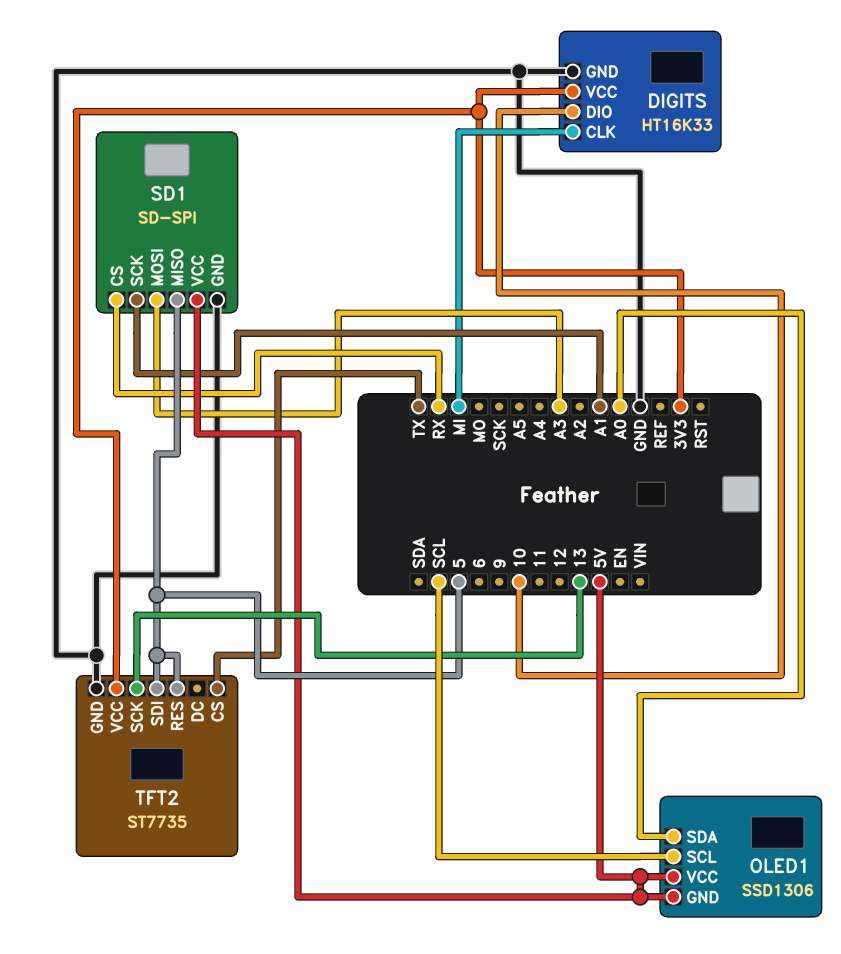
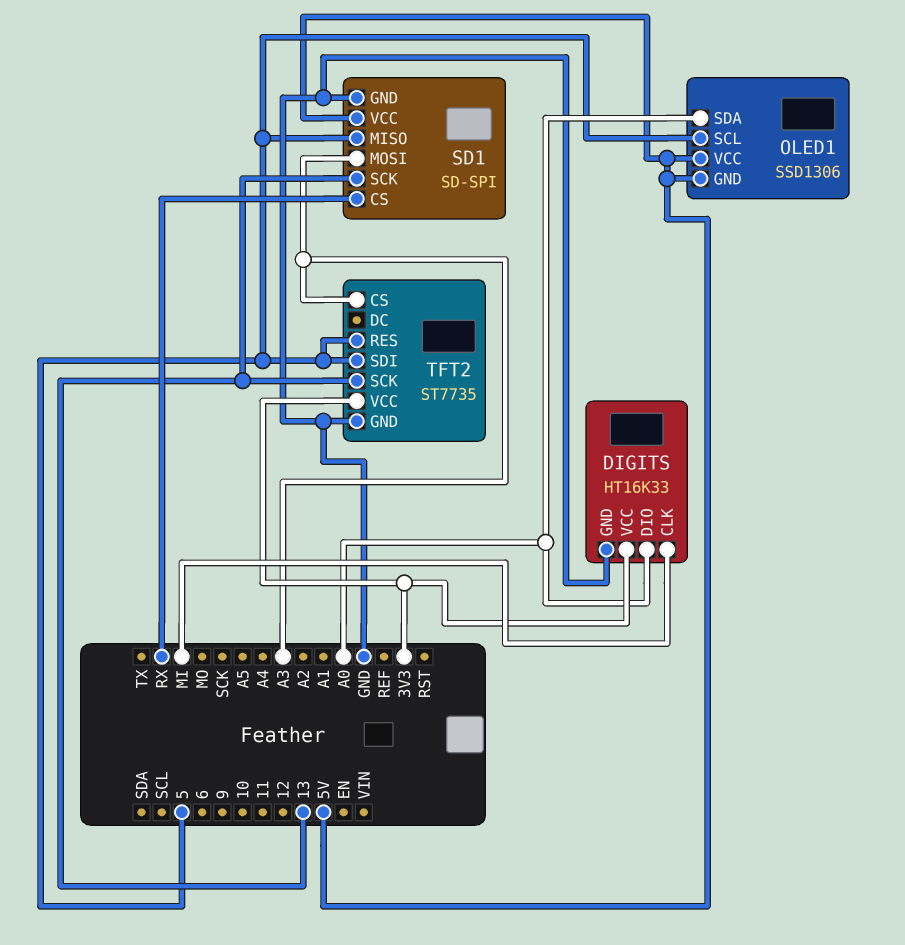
DIGITS pin DIO: 10 -> A0
OLED1 pin SCL: SCL -> 5
SD1 pin SCK: A1 -> 13
TFT2 pin CS: TX -> A3

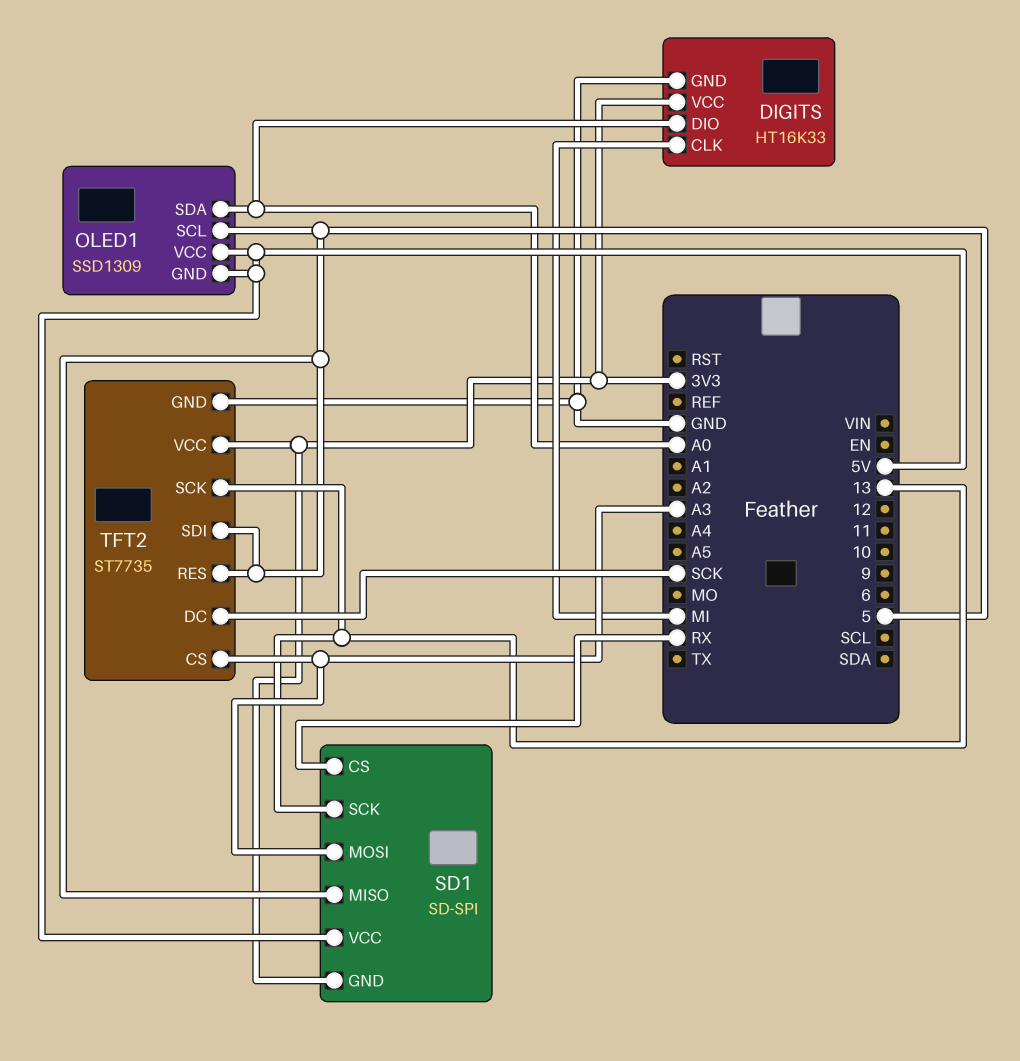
OLED1: SSD1306 -> SSD1309
SD1 pin GND: GND -> 3V3
TFT2 pin DC: none -> SCK

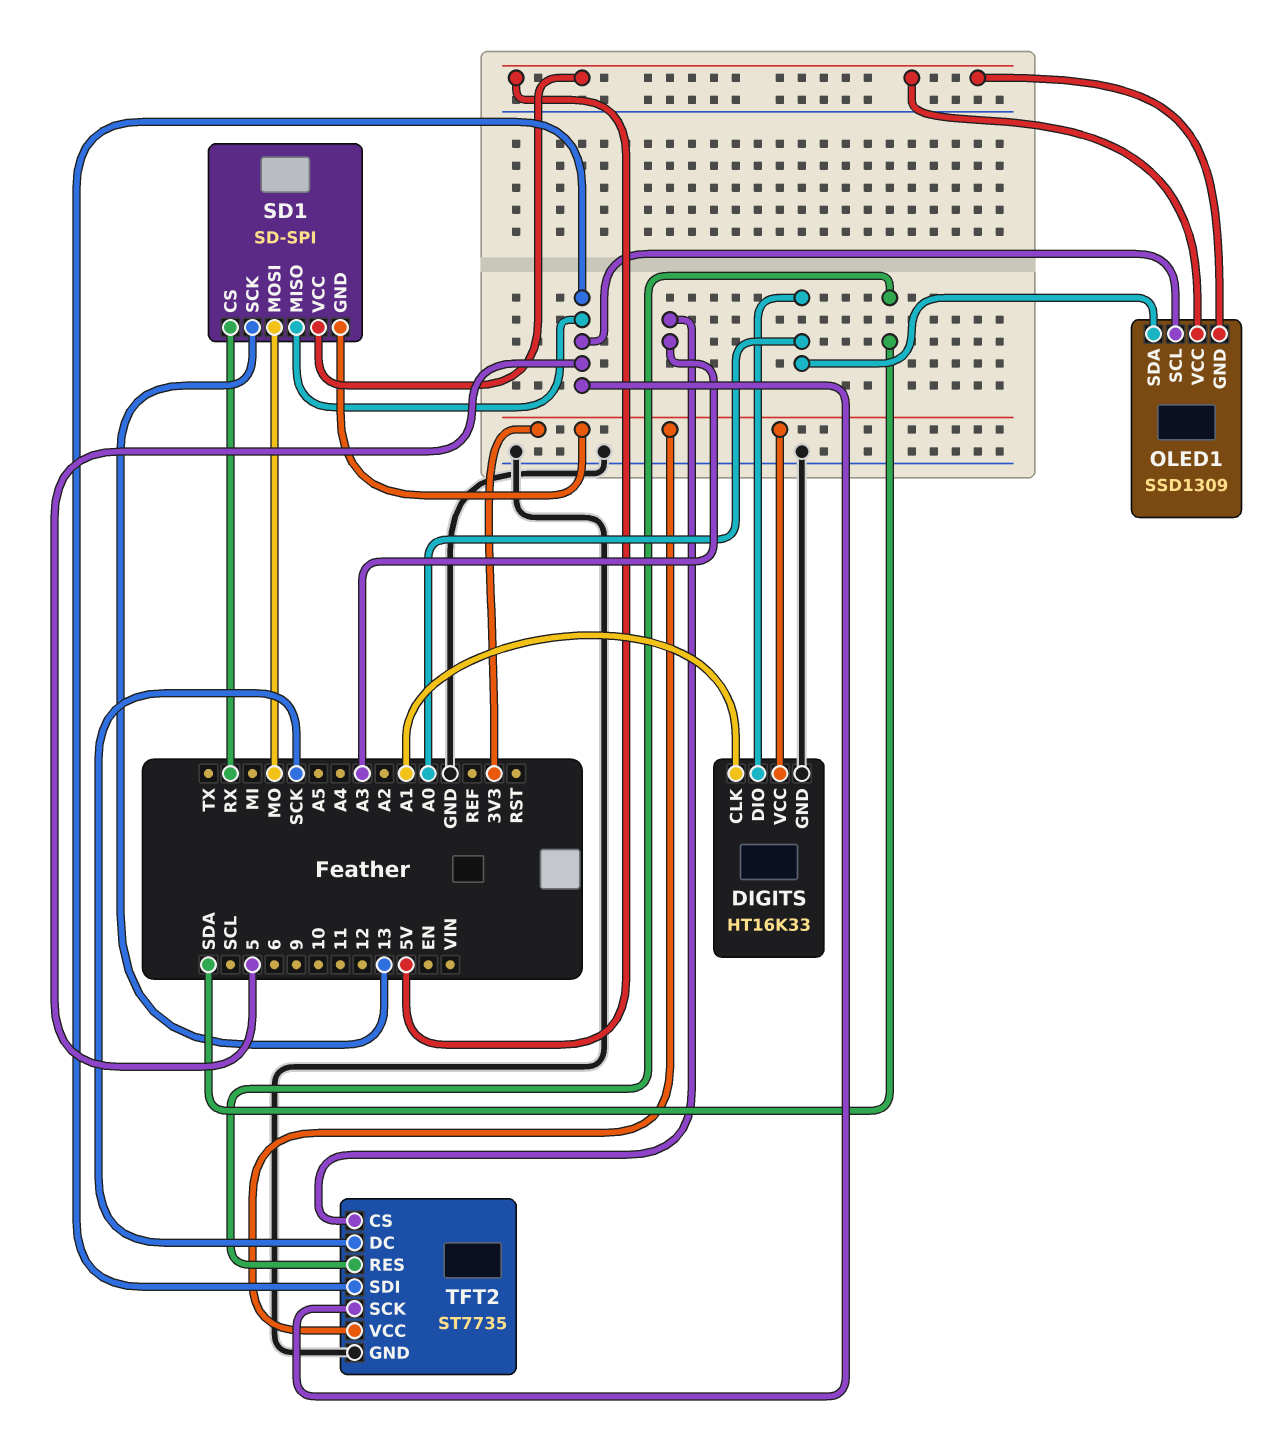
DIGITS pin CLK: MI -> A1
SD1 pin MOSI: A3 -> MO
TFT2 pin RES: 5 -> SDA
TFT2 pin SCK: 13 -> 5

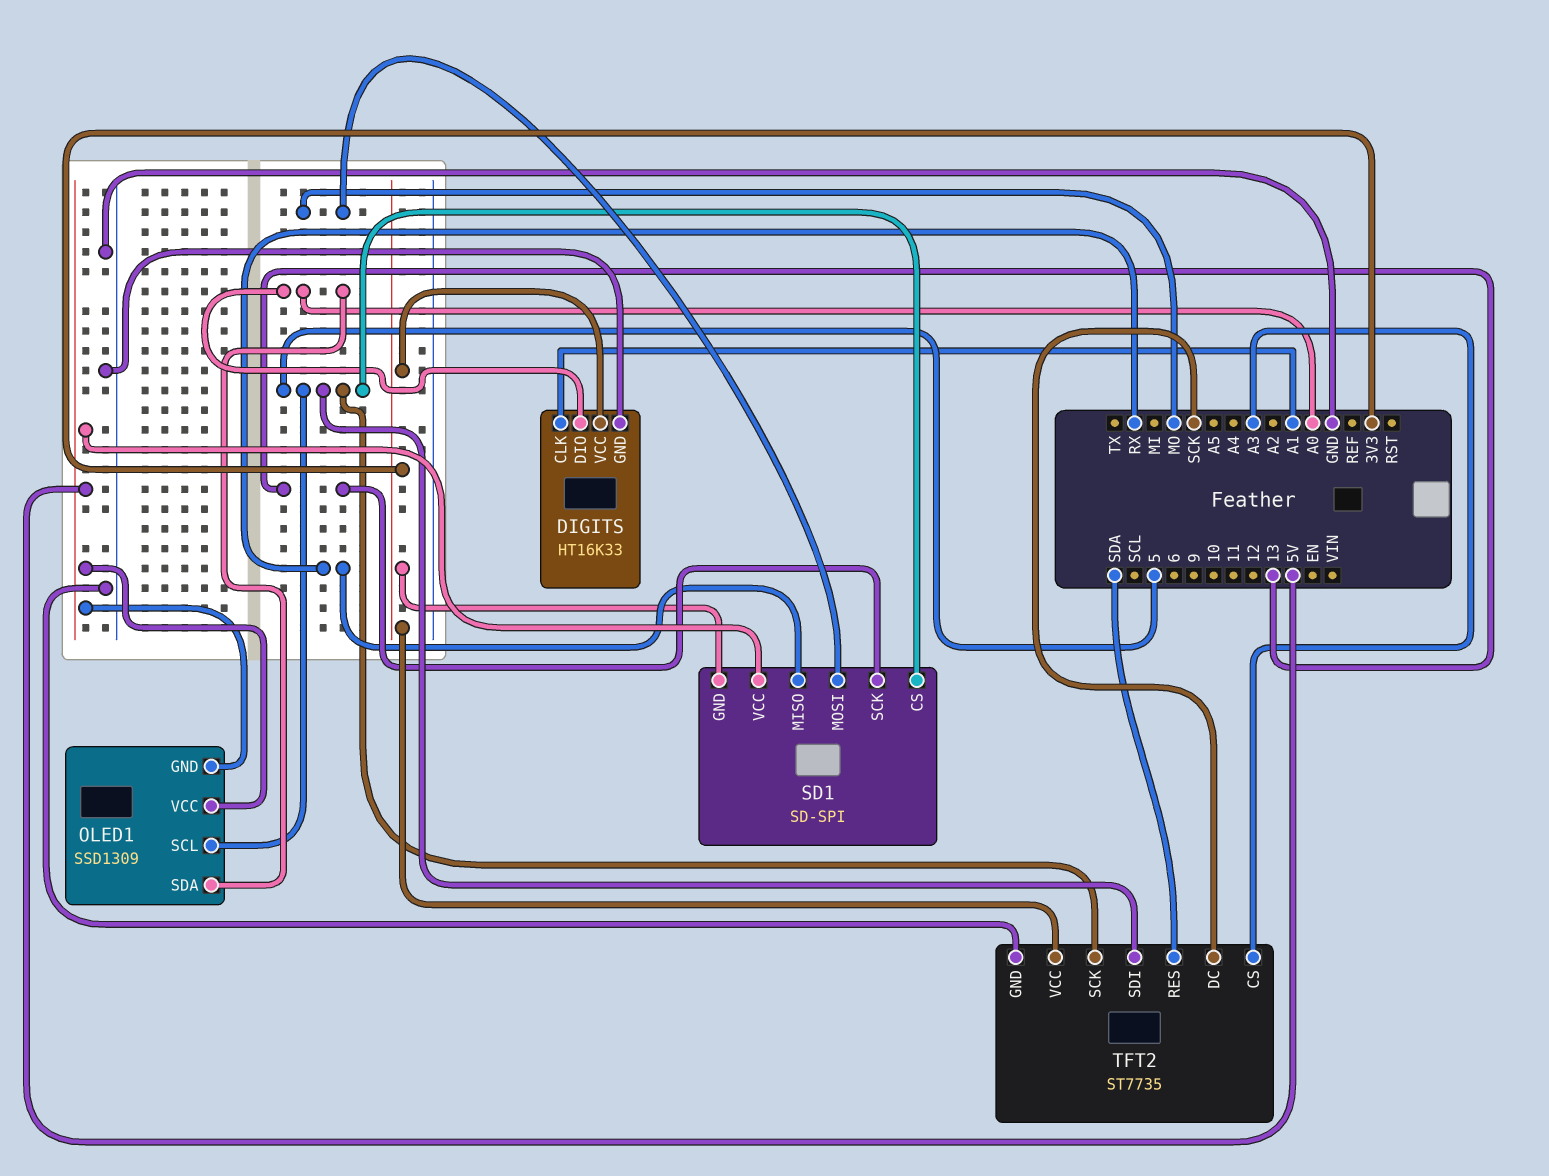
SD1 pin CS: RX -> 5
SD1 pin MISO: 5 -> RX

